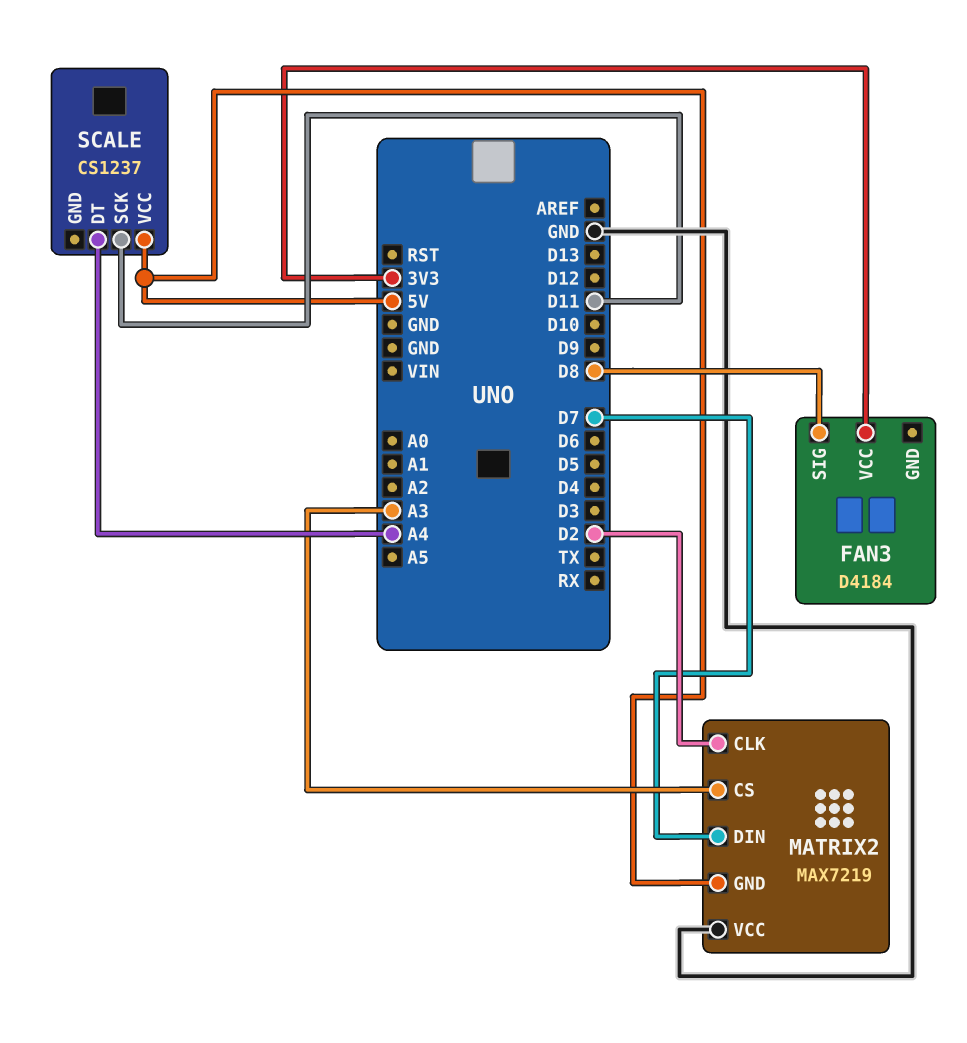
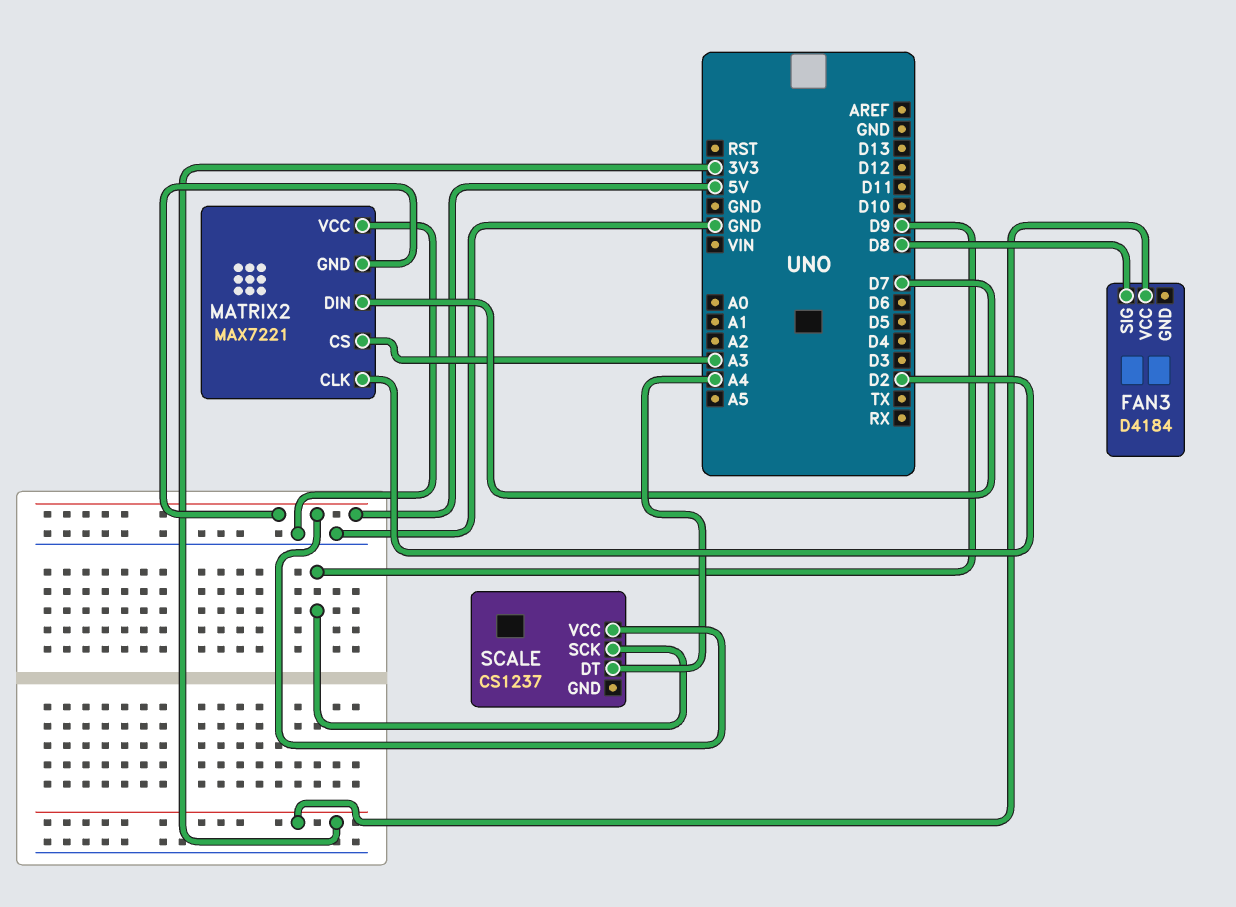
MATRIX2: MAX7219 -> MAX7221
SCALE pin SCK: D11 -> D9

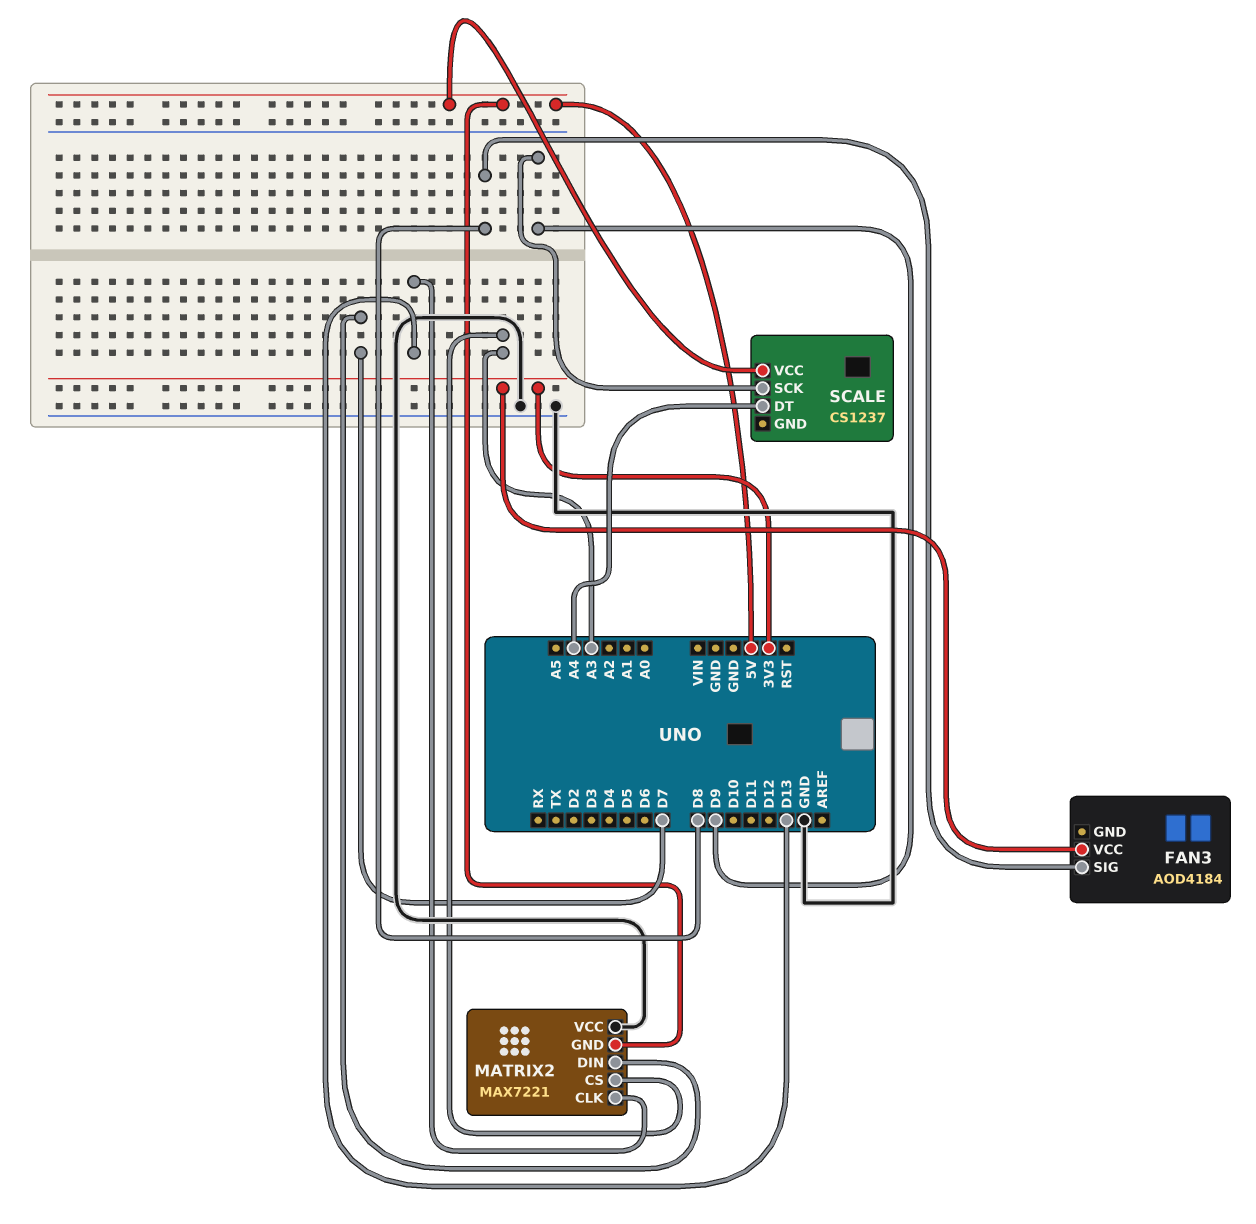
FAN3: D4184 -> AOD4184
MATRIX2 pin CLK: D2 -> D13

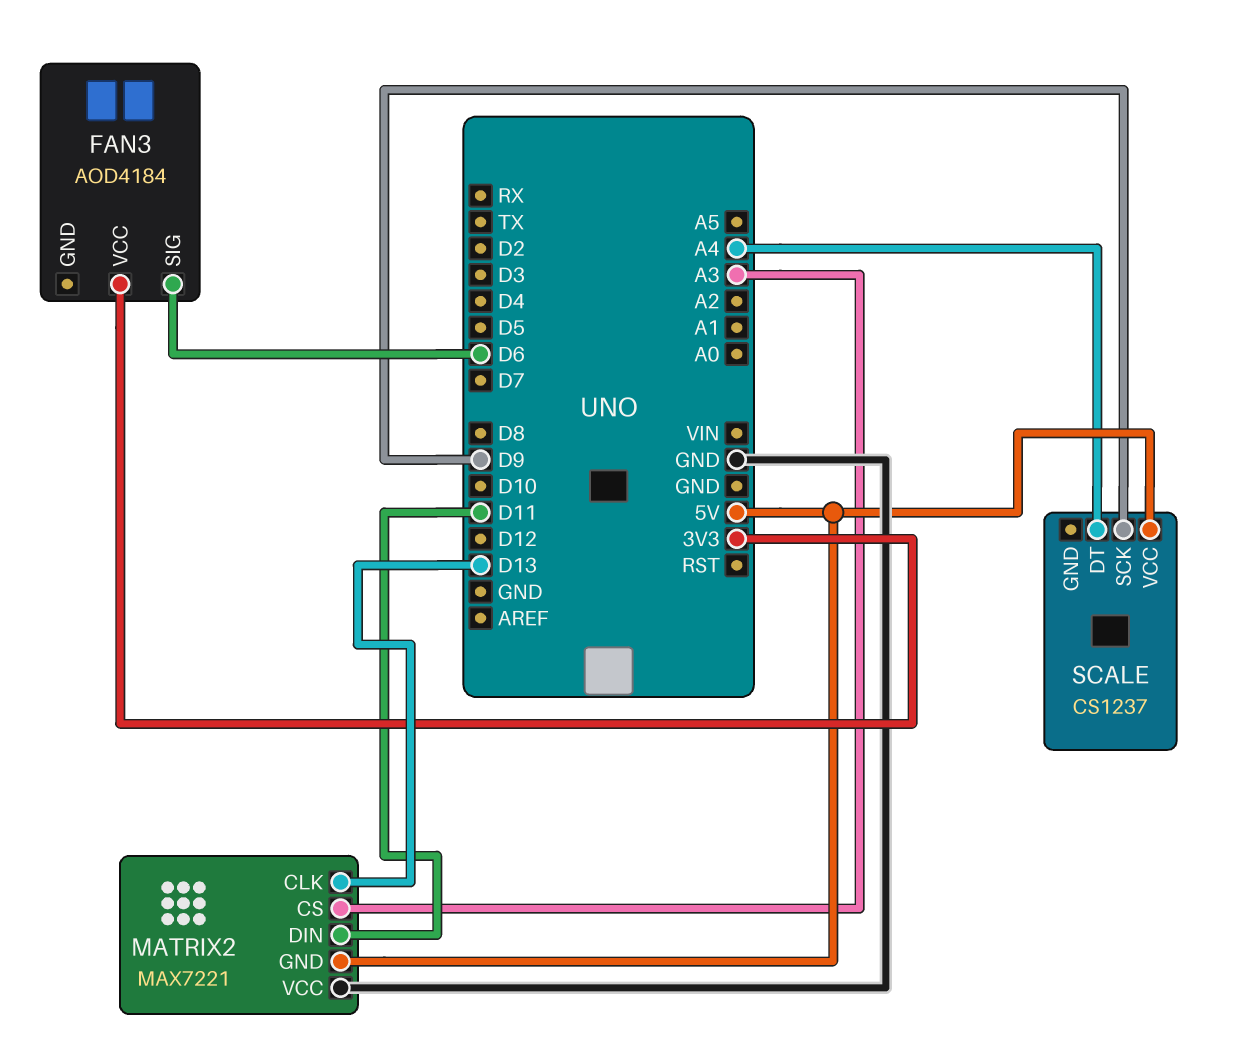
FAN3 pin SIG: D8 -> D6
MATRIX2 pin DIN: D7 -> D11

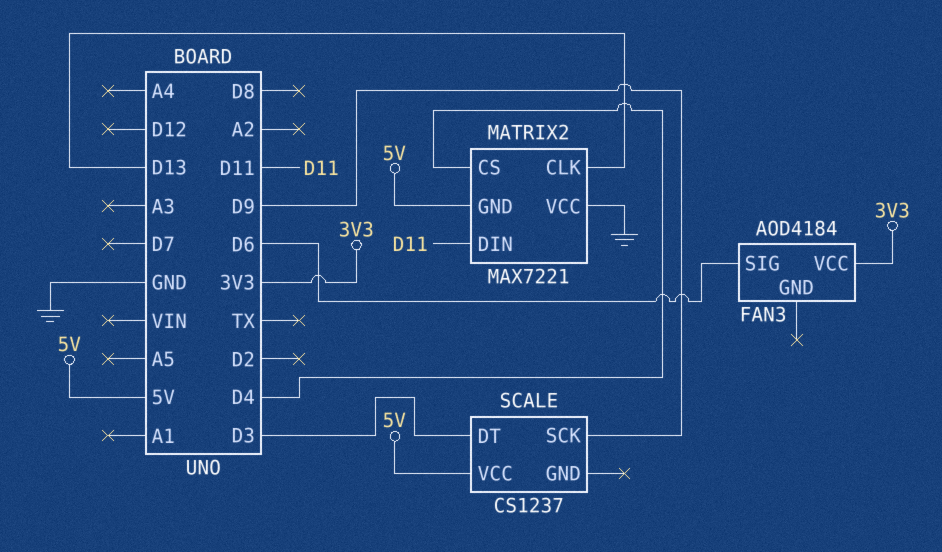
MATRIX2 pin CS: A3 -> D4
SCALE pin DT: A4 -> D3

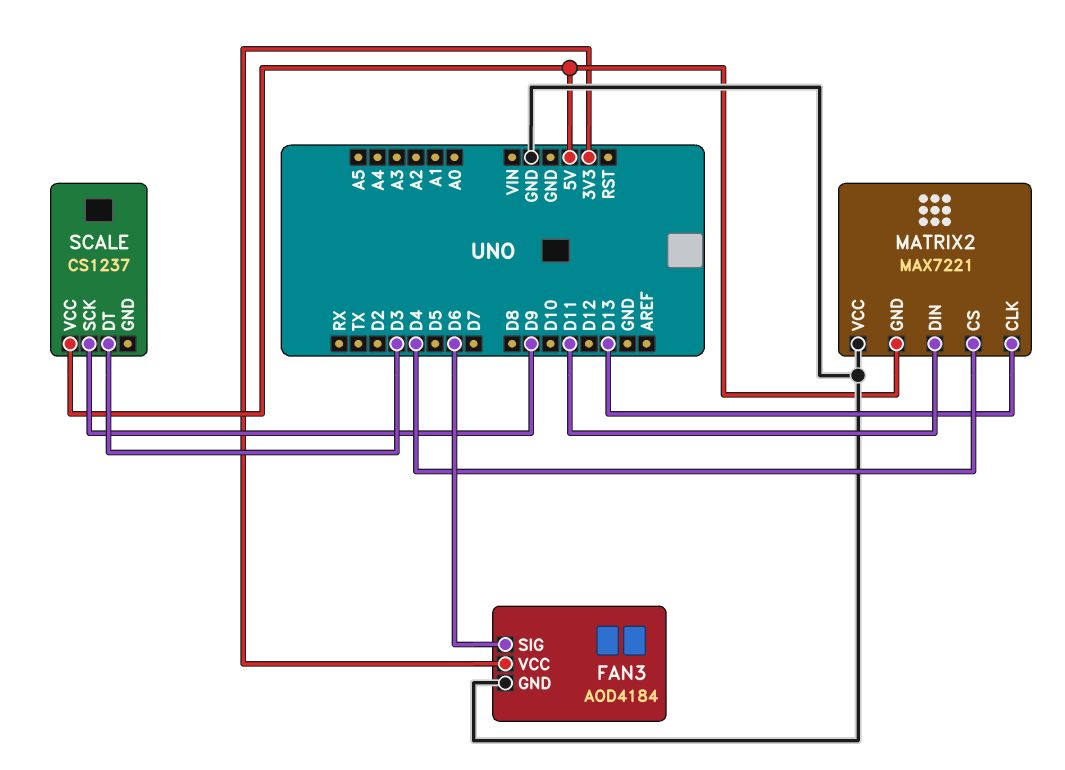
FAN3 pin GND: none -> GND

